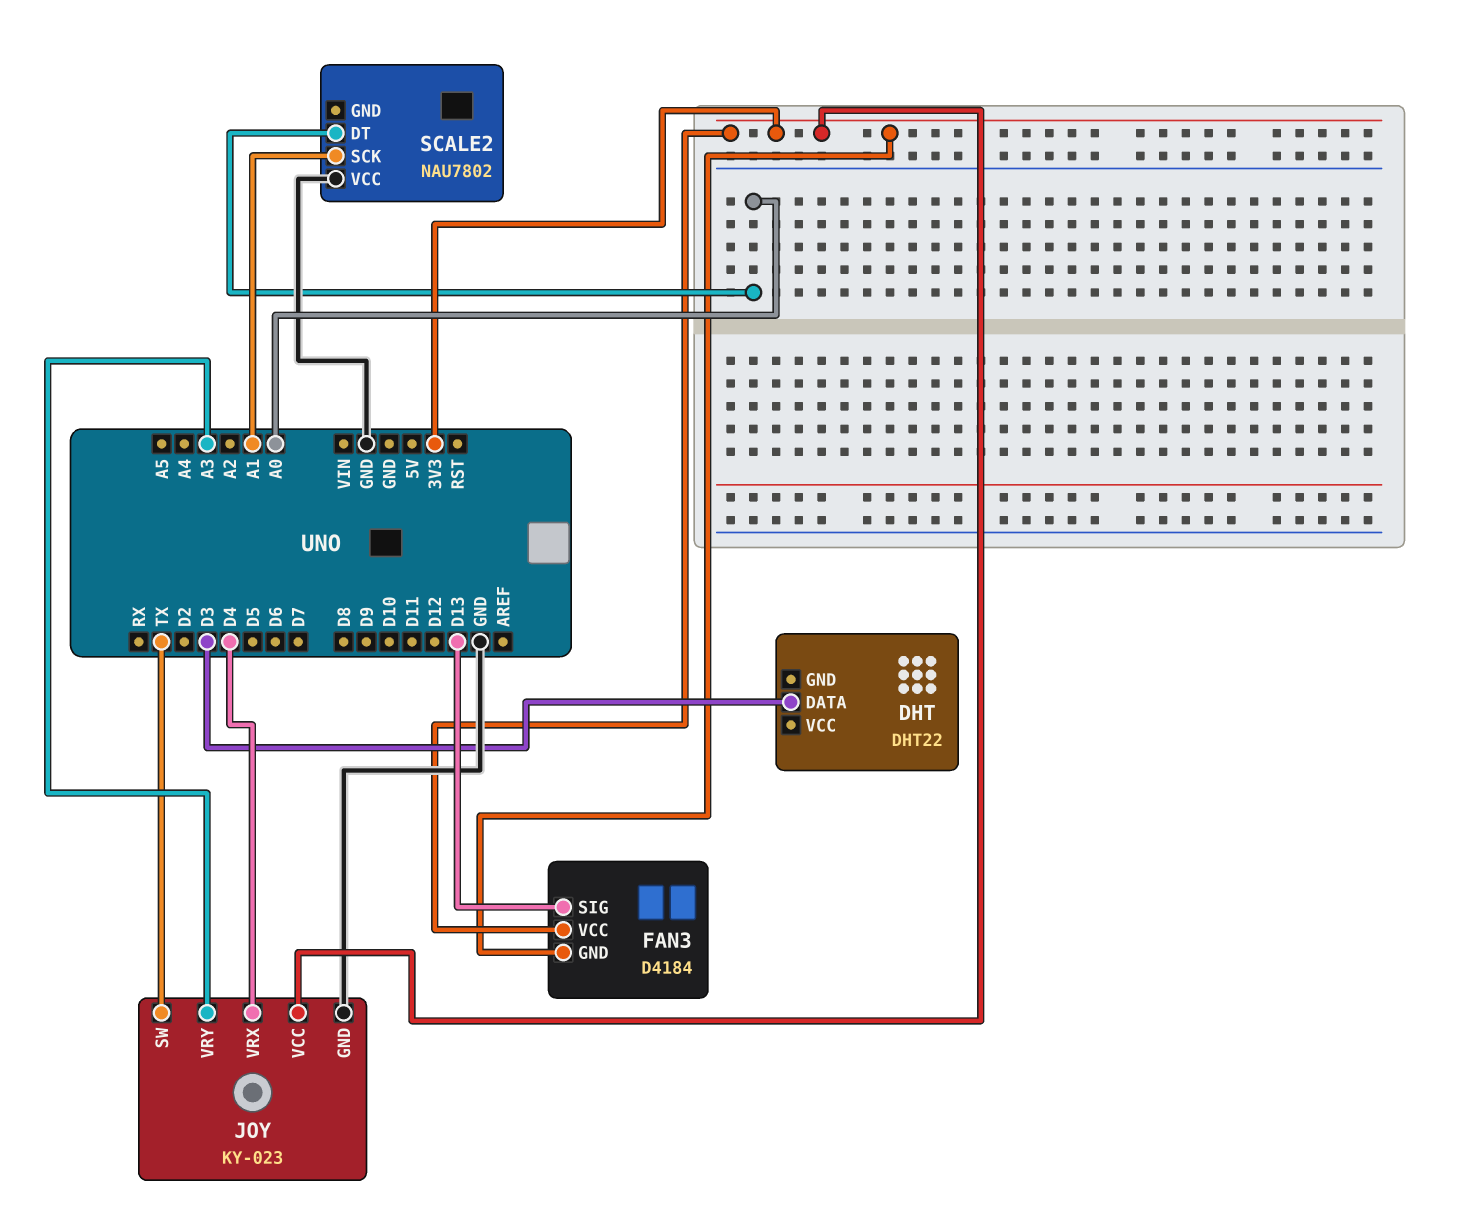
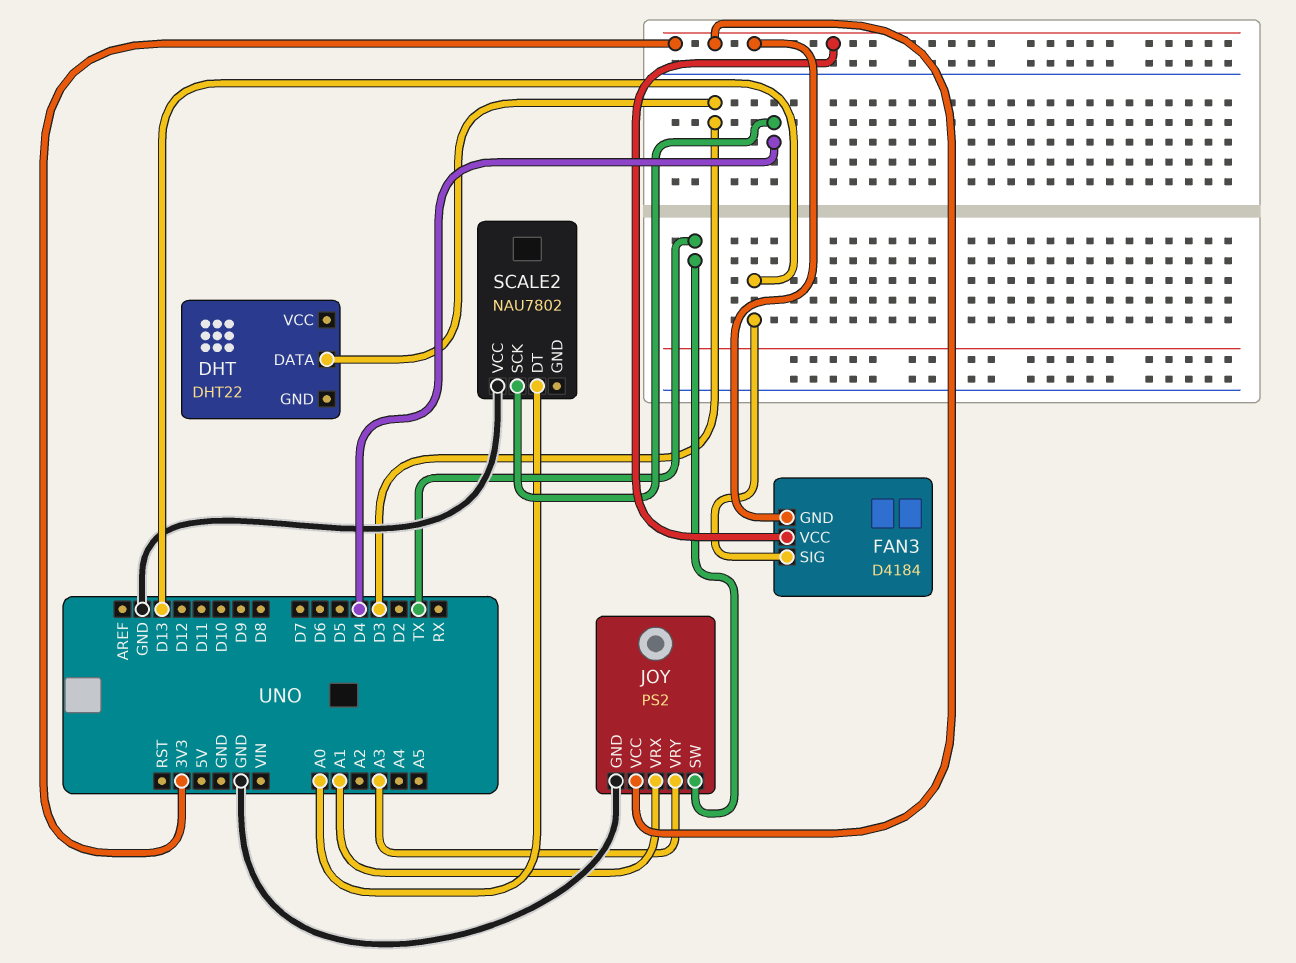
JOY: KY-023 -> PS2
JOY pin VRX: D4 -> A1
SCALE2 pin SCK: A1 -> D4

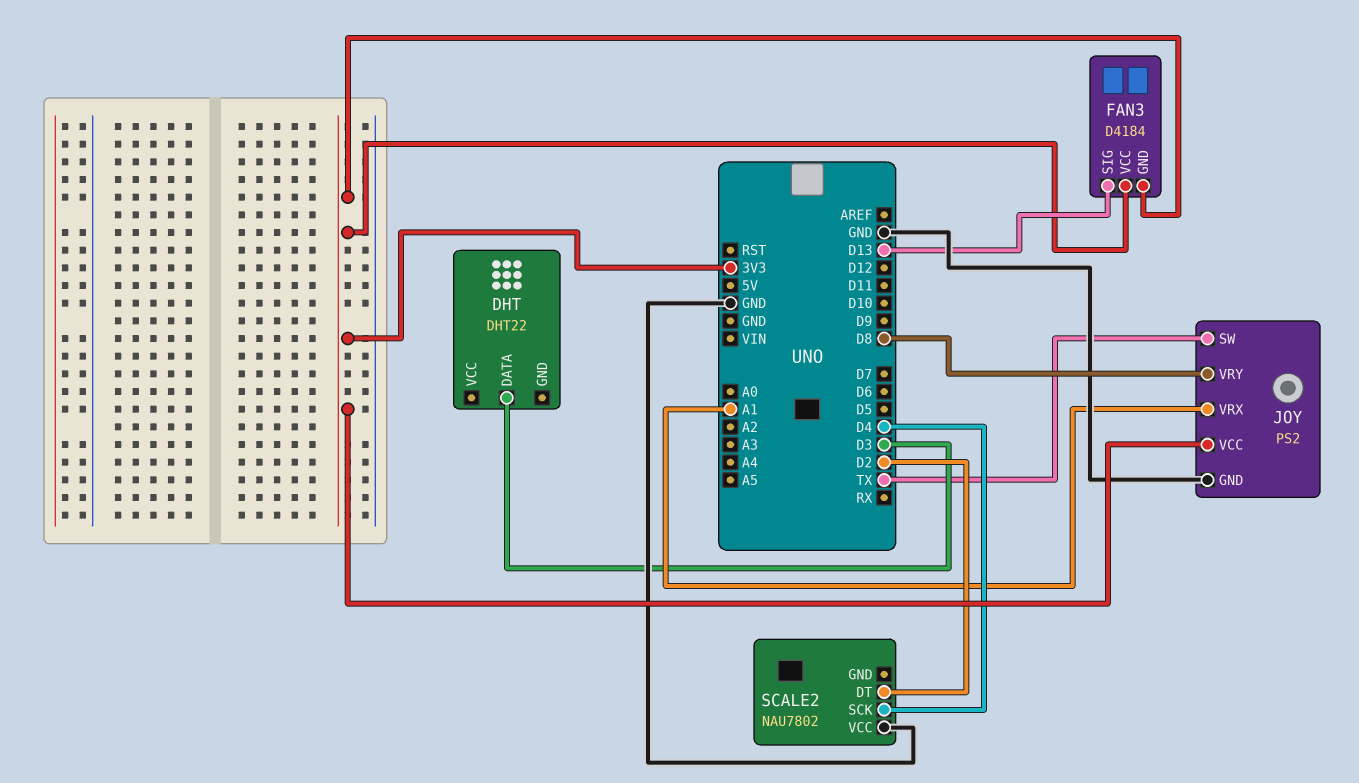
JOY pin VRY: A3 -> D8
SCALE2 pin DT: A0 -> D2

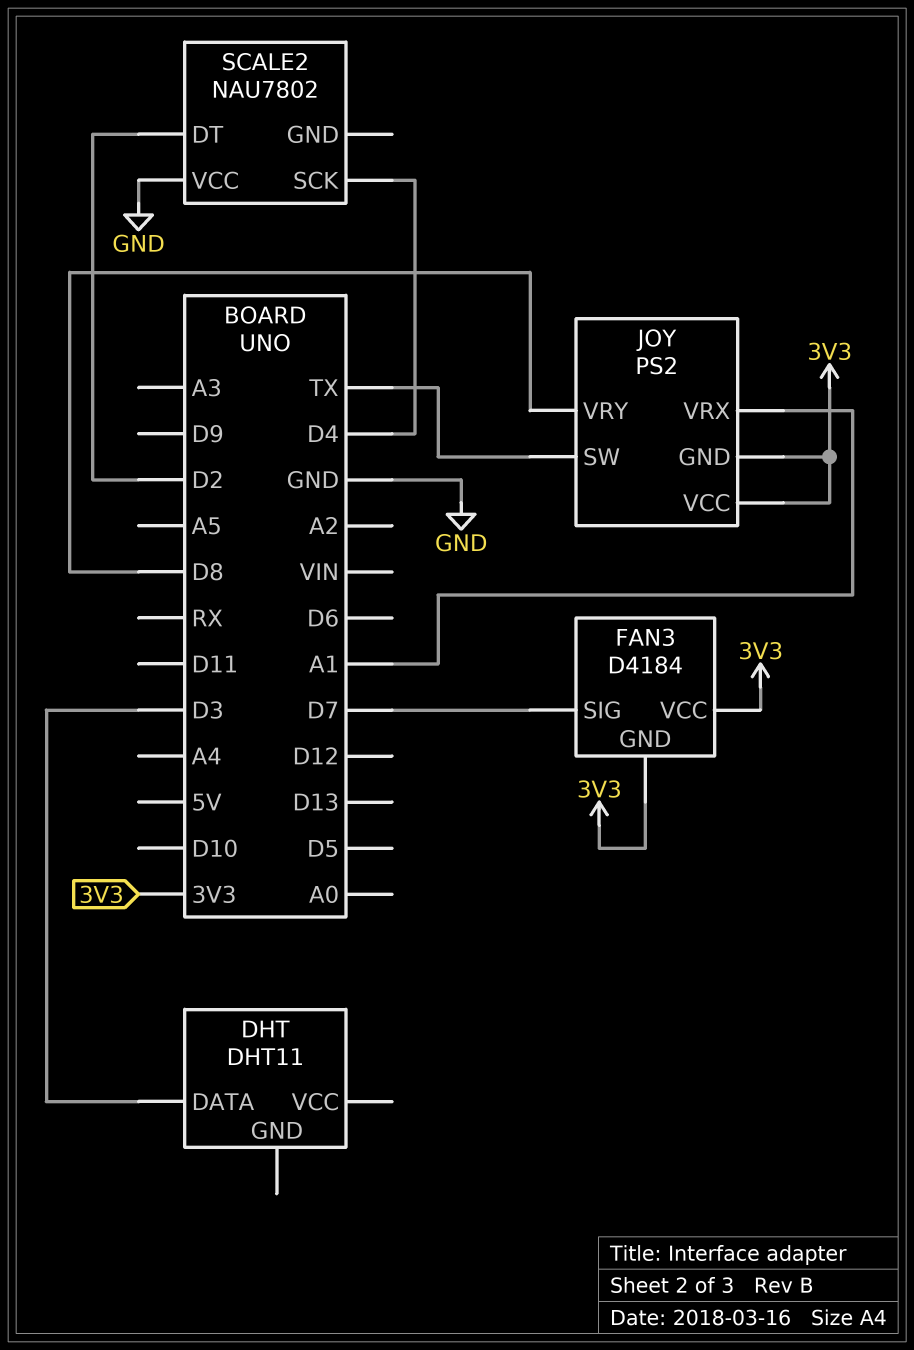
DHT: DHT22 -> DHT11
FAN3 pin SIG: D13 -> D7
JOY pin GND: GND -> 3V3

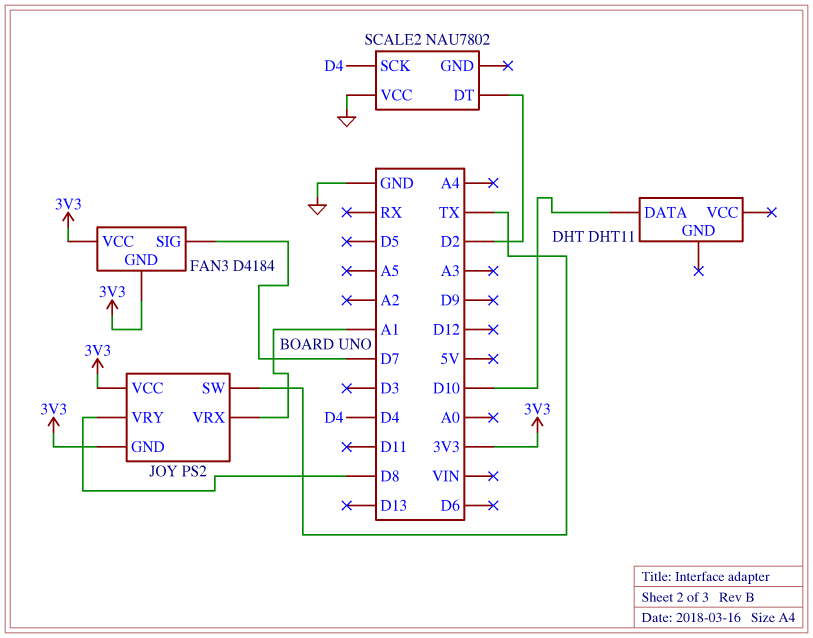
DHT pin DATA: D3 -> D10

